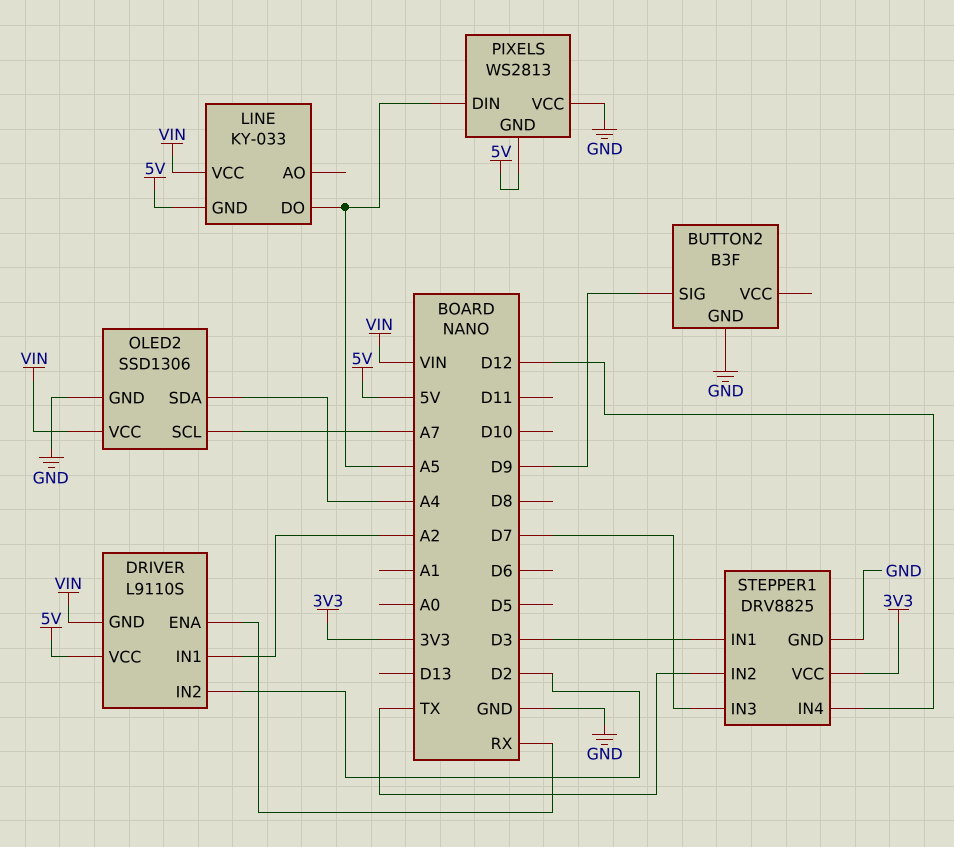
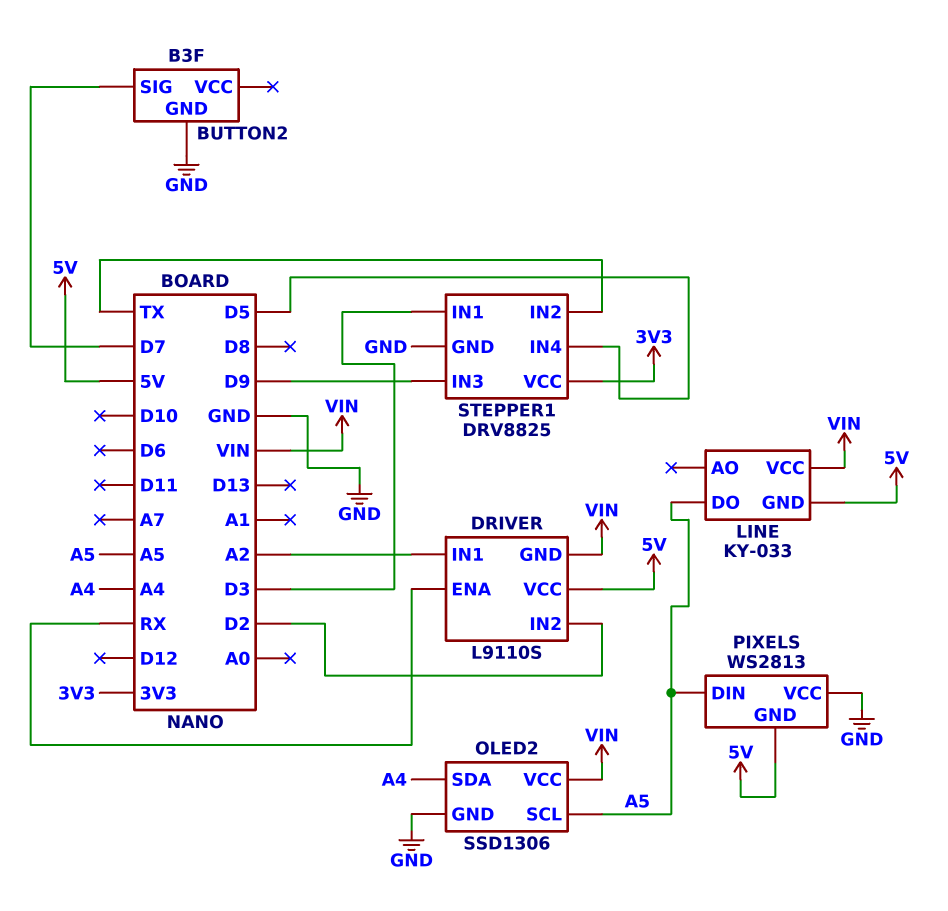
BUTTON2 pin SIG: D9 -> D7
OLED2 pin SCL: A7 -> A5
STEPPER1 pin IN3: D7 -> D9
STEPPER1 pin IN4: D12 -> D5

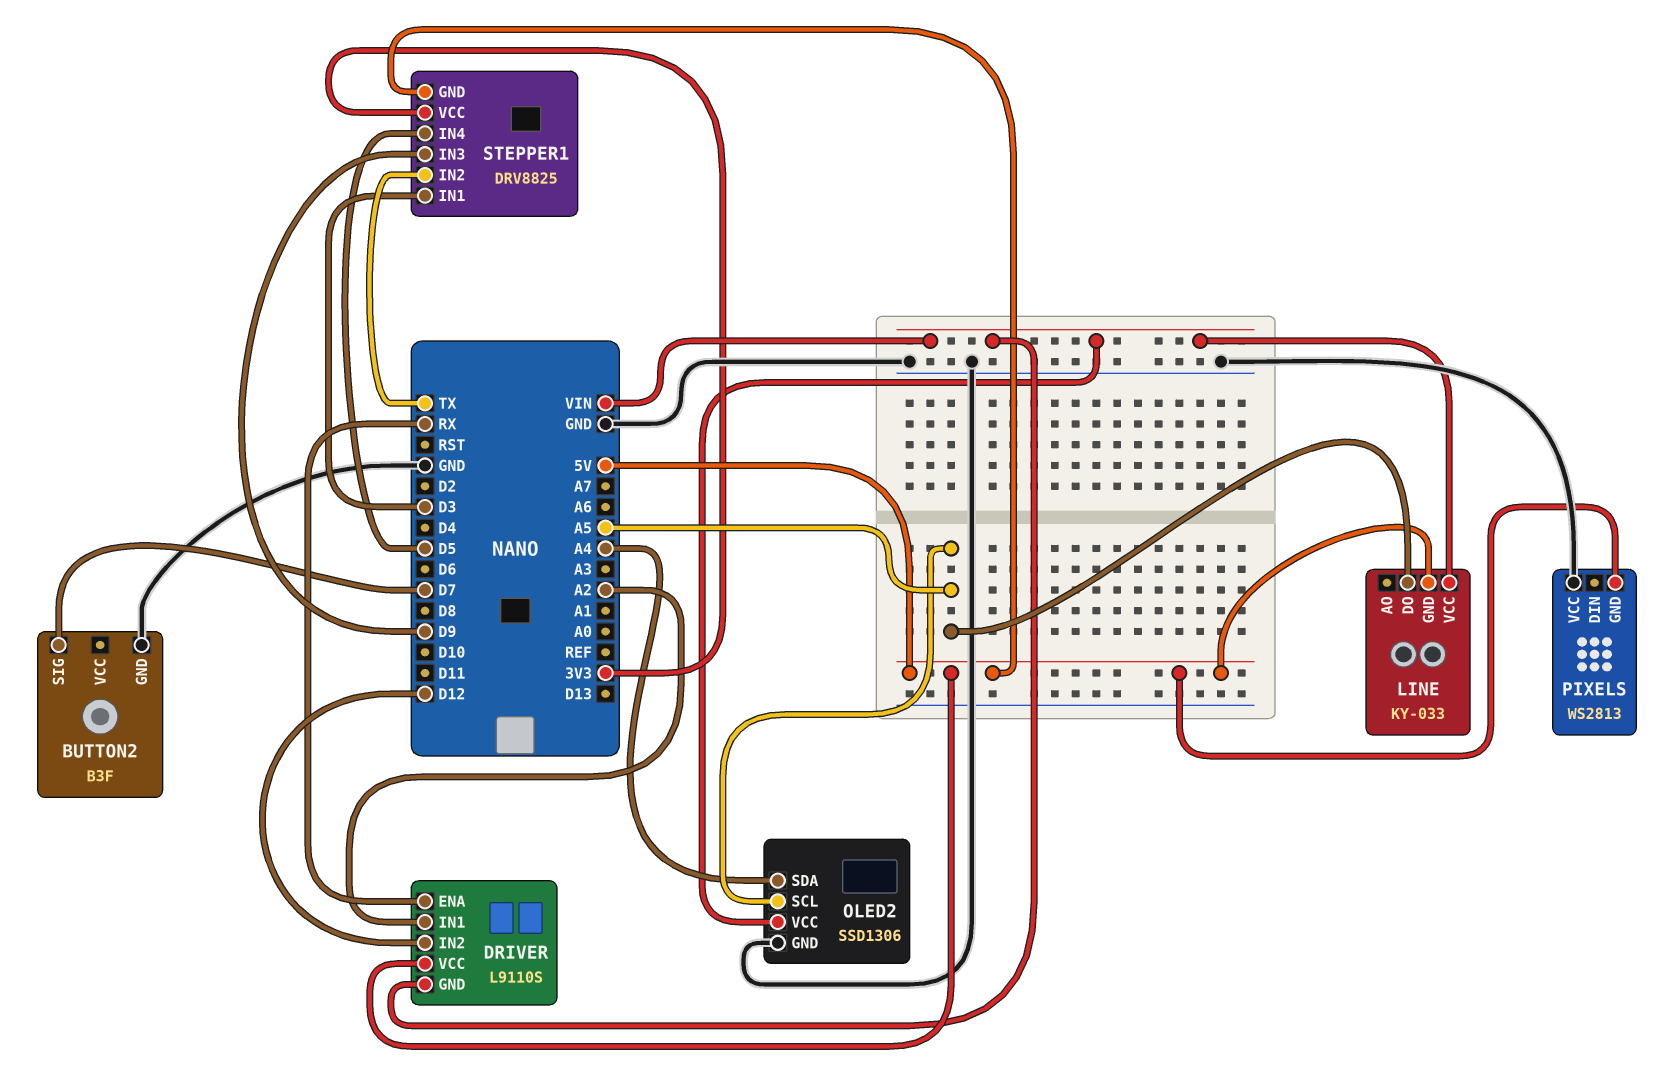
DRIVER pin IN2: D2 -> D12
PIXELS pin DIN: A5 -> none
STEPPER1 pin GND: GND -> 5V

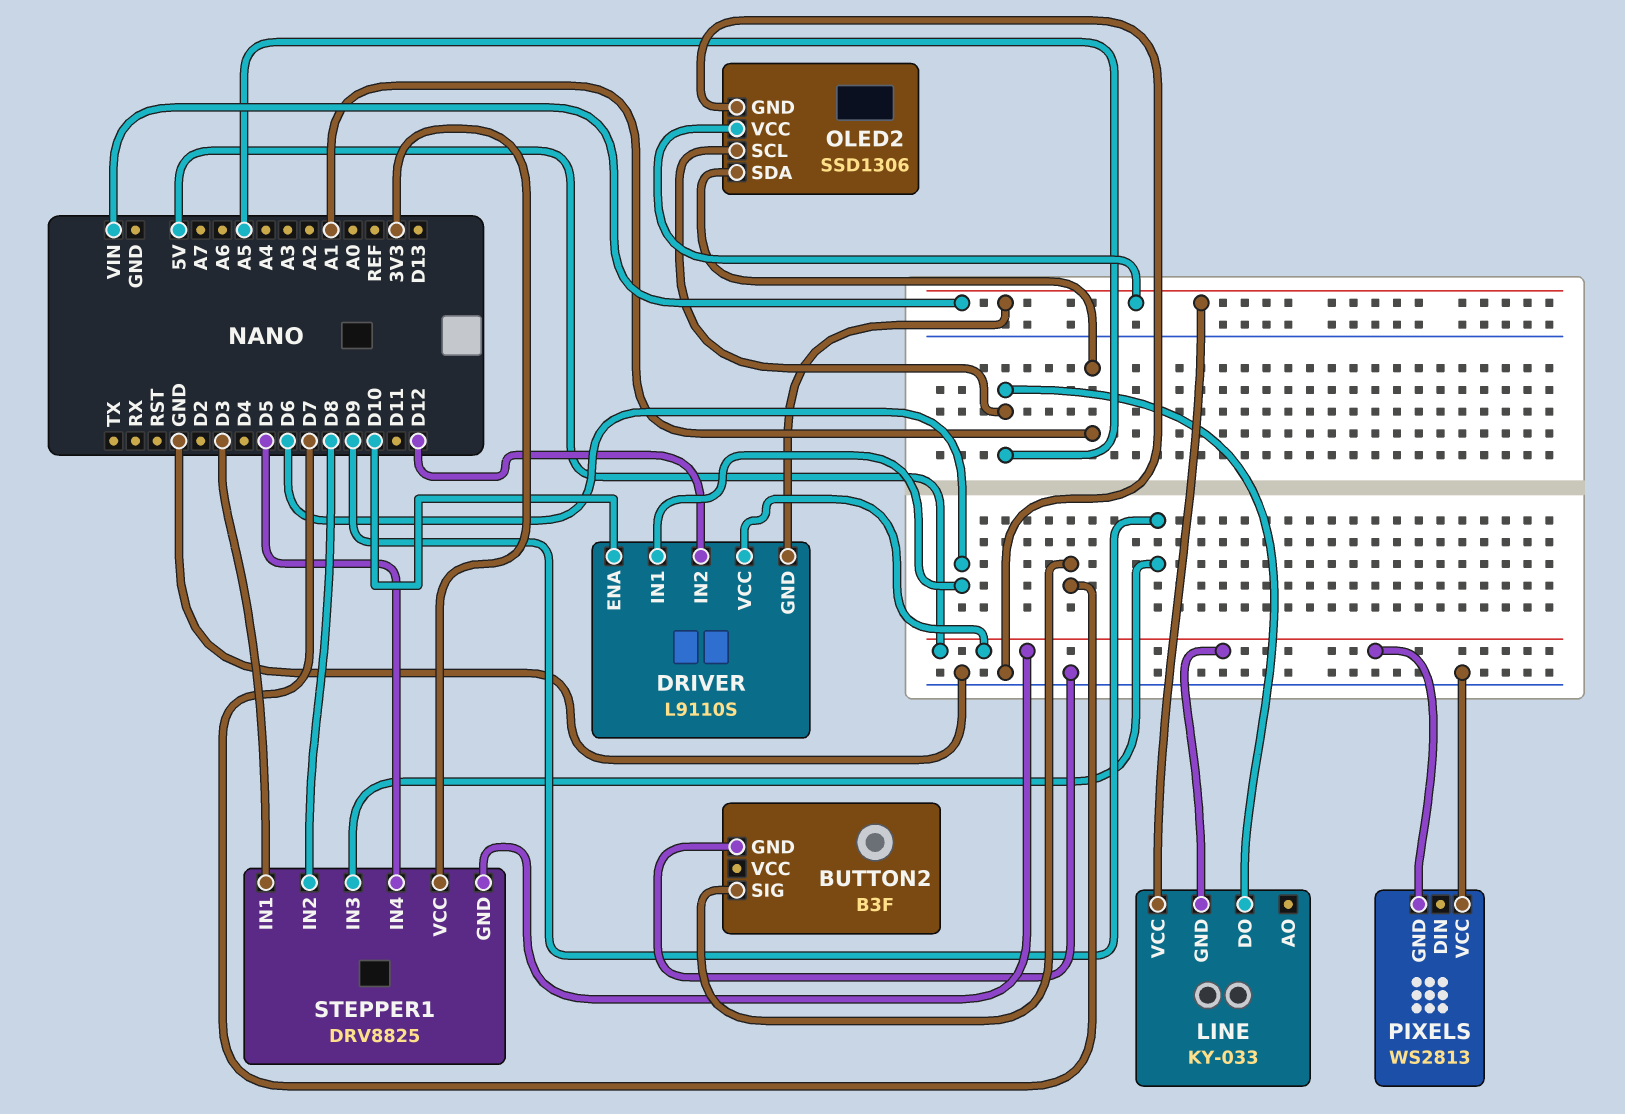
DRIVER pin ENA: RX -> D10
DRIVER pin IN1: A2 -> D6
OLED2 pin SDA: A4 -> A1
STEPPER1 pin IN2: TX -> D8

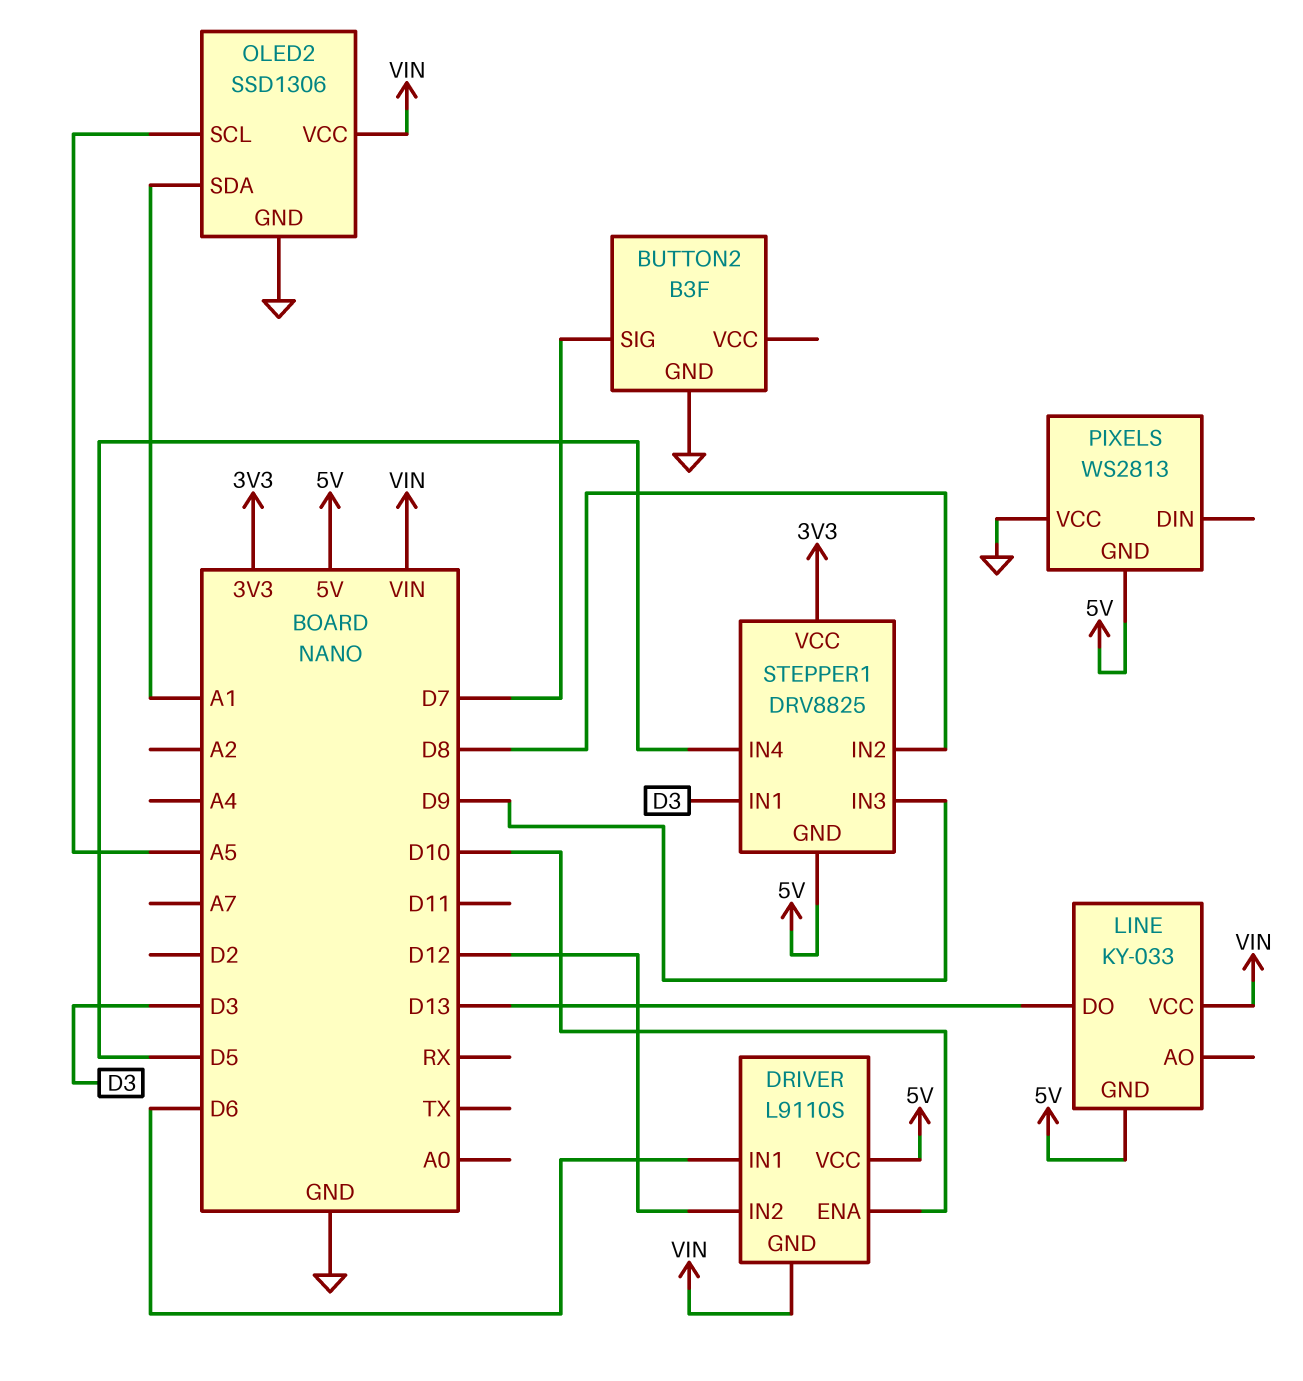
LINE pin DO: A5 -> D13

